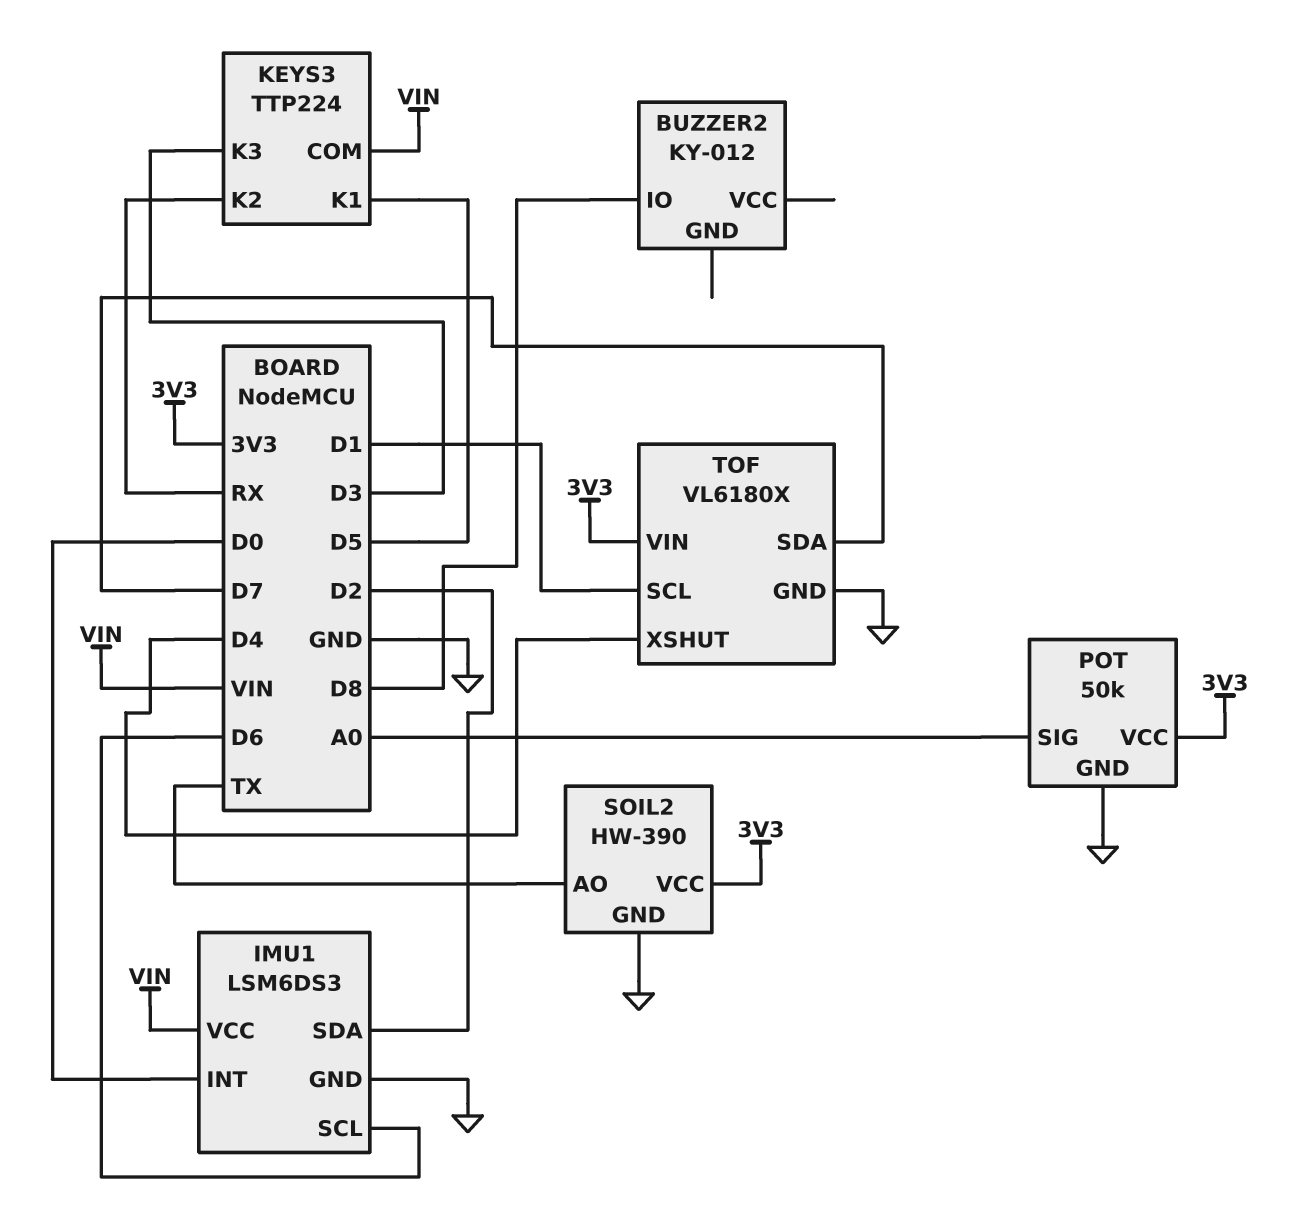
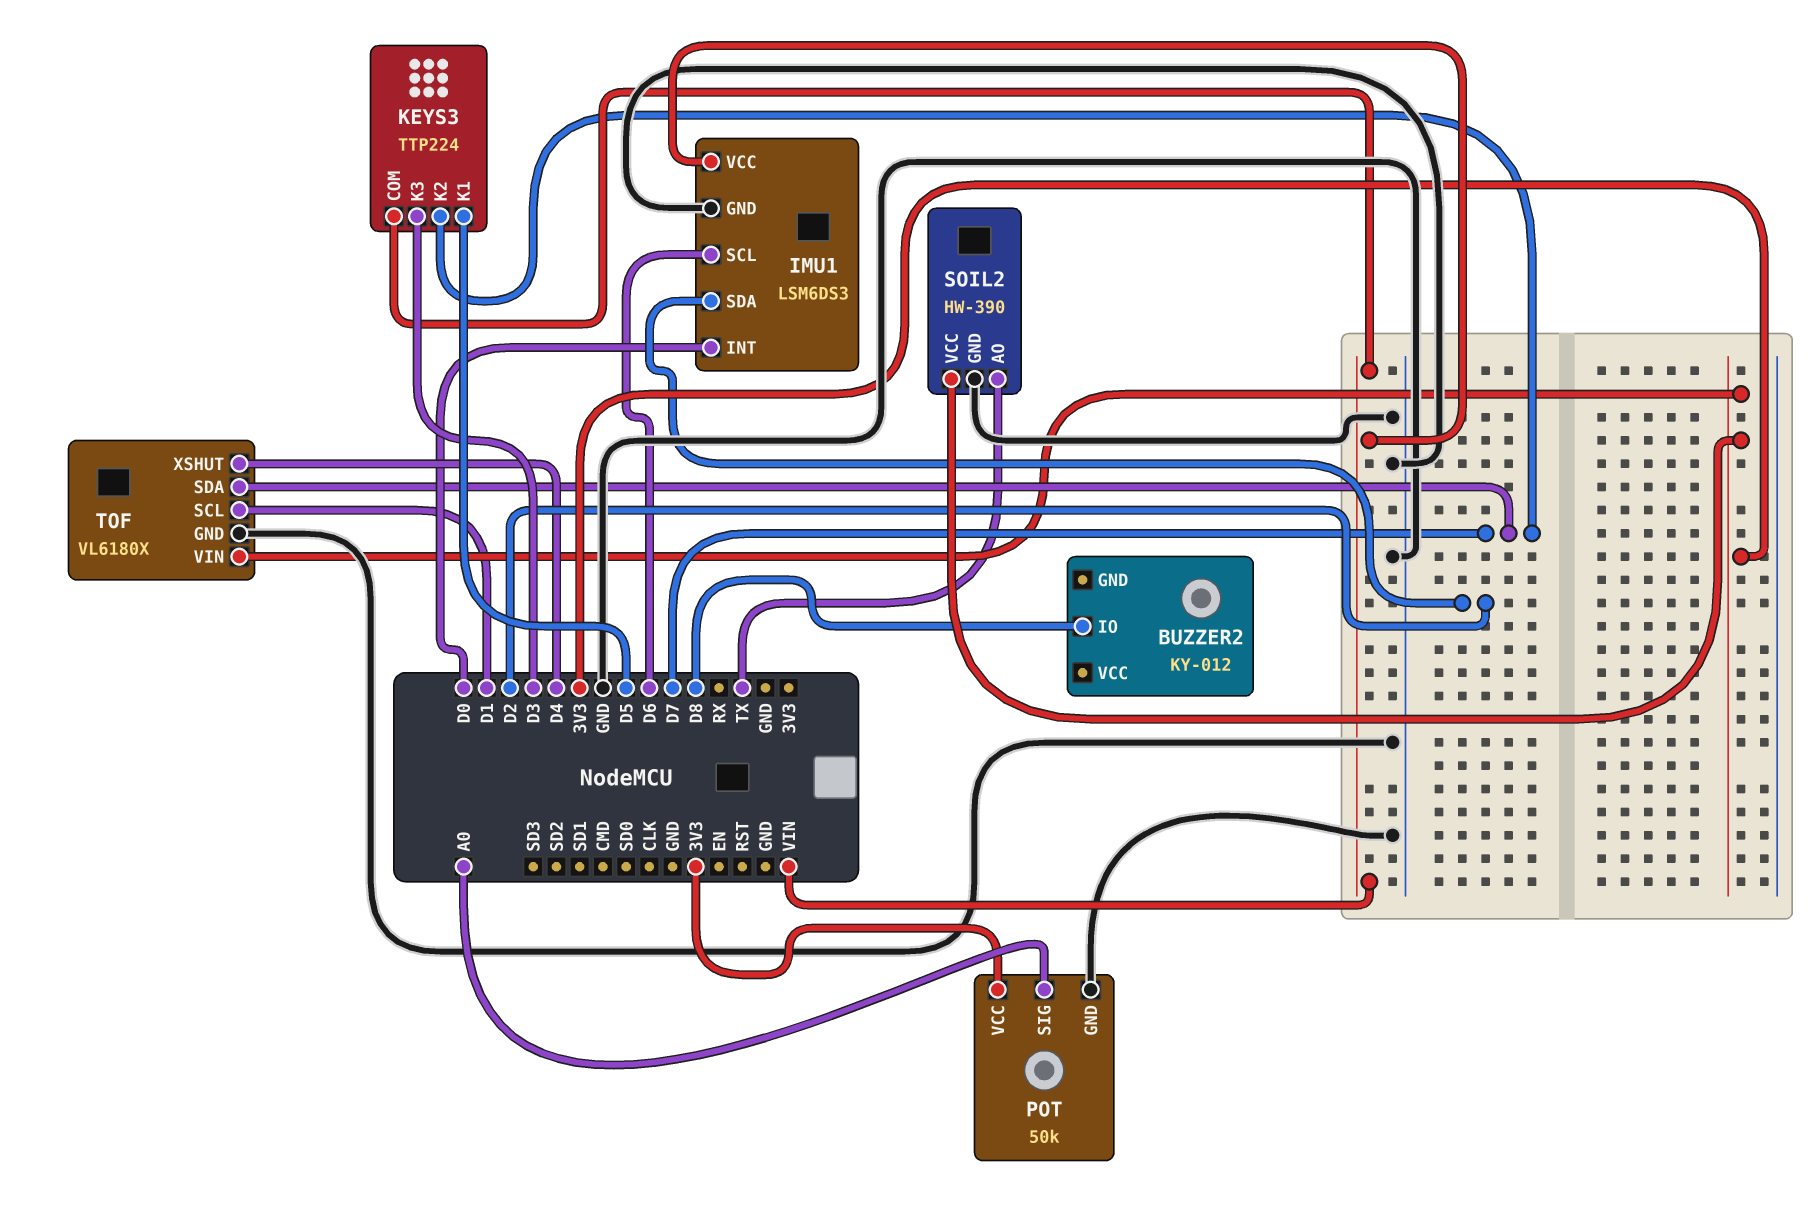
KEYS3 pin K2: RX -> D7

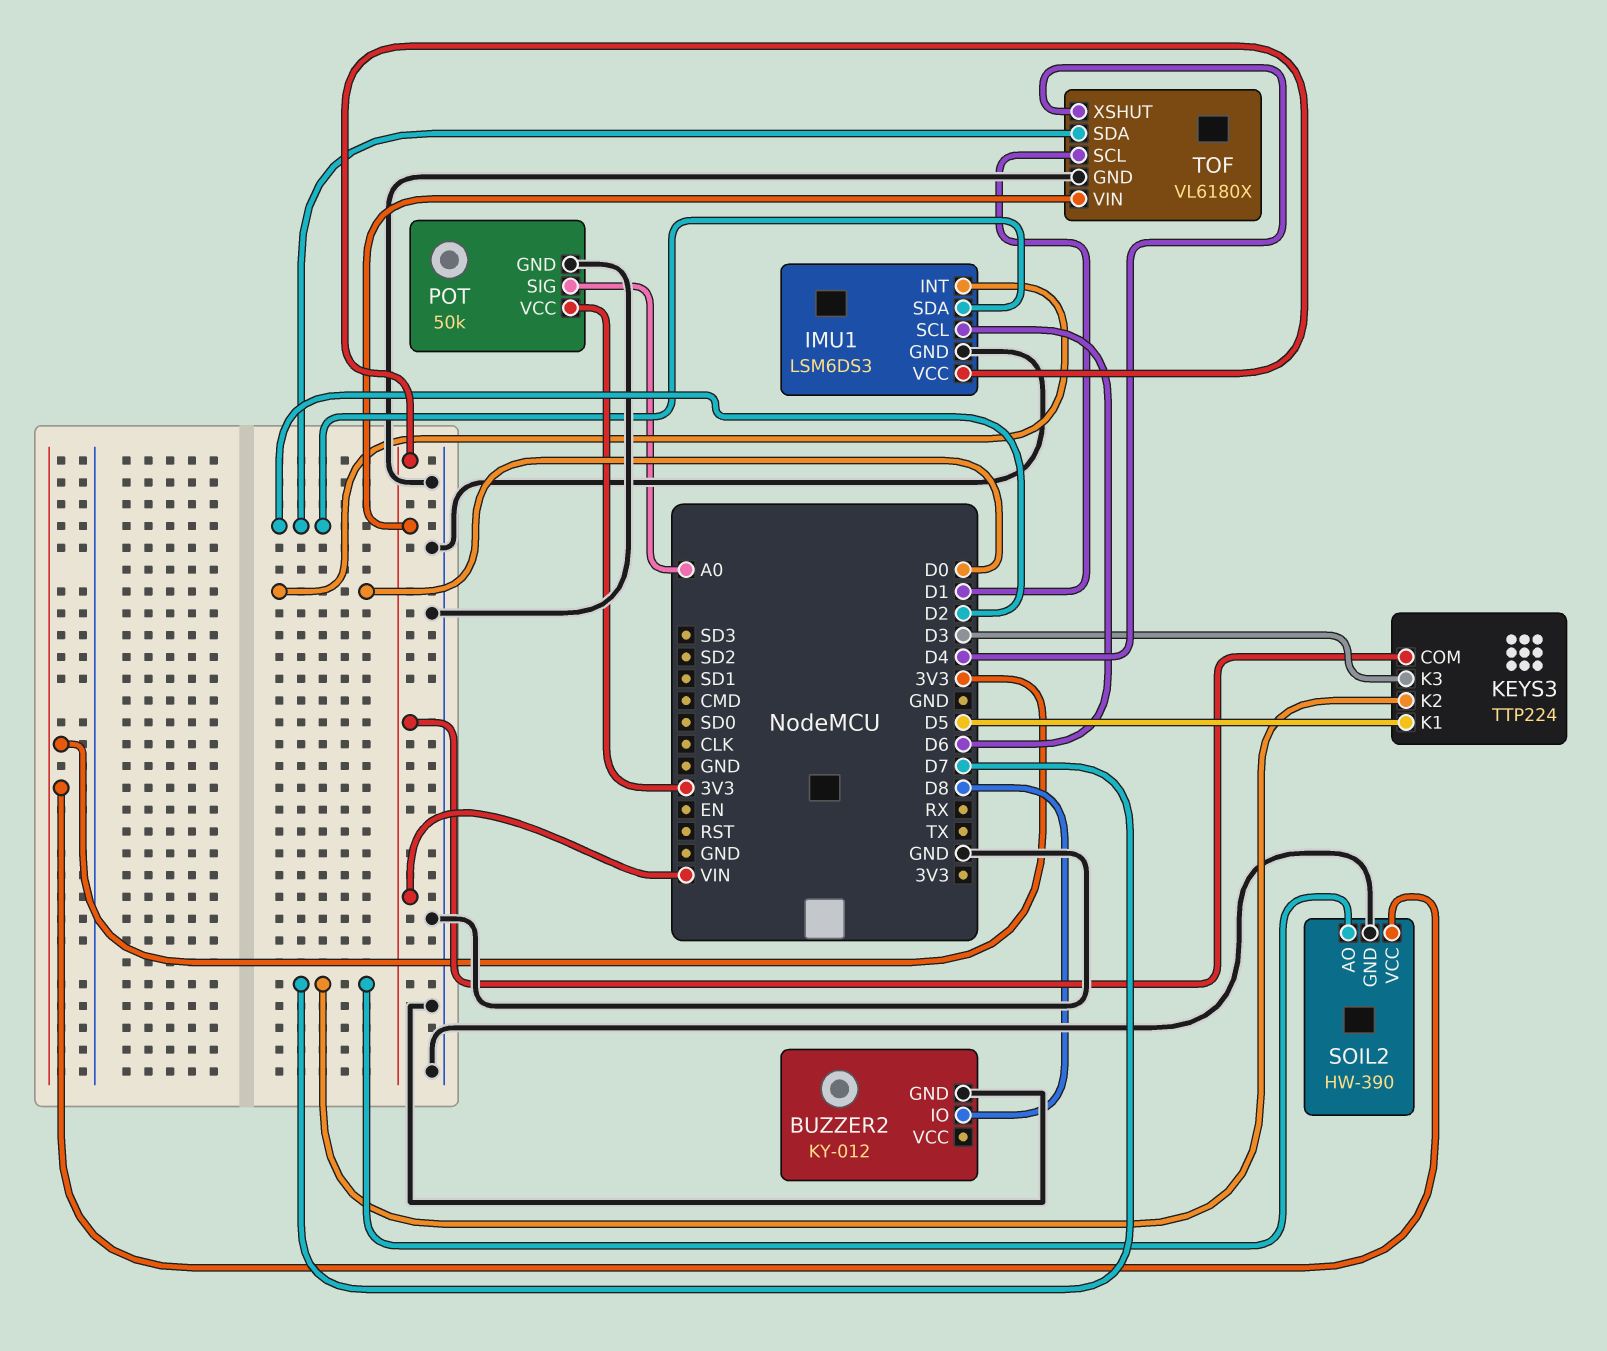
BUZZER2 pin GND: none -> GND
SOIL2 pin AO: TX -> D7
TOF pin SDA: D7 -> D2
TOF pin VIN: 3V3 -> VIN

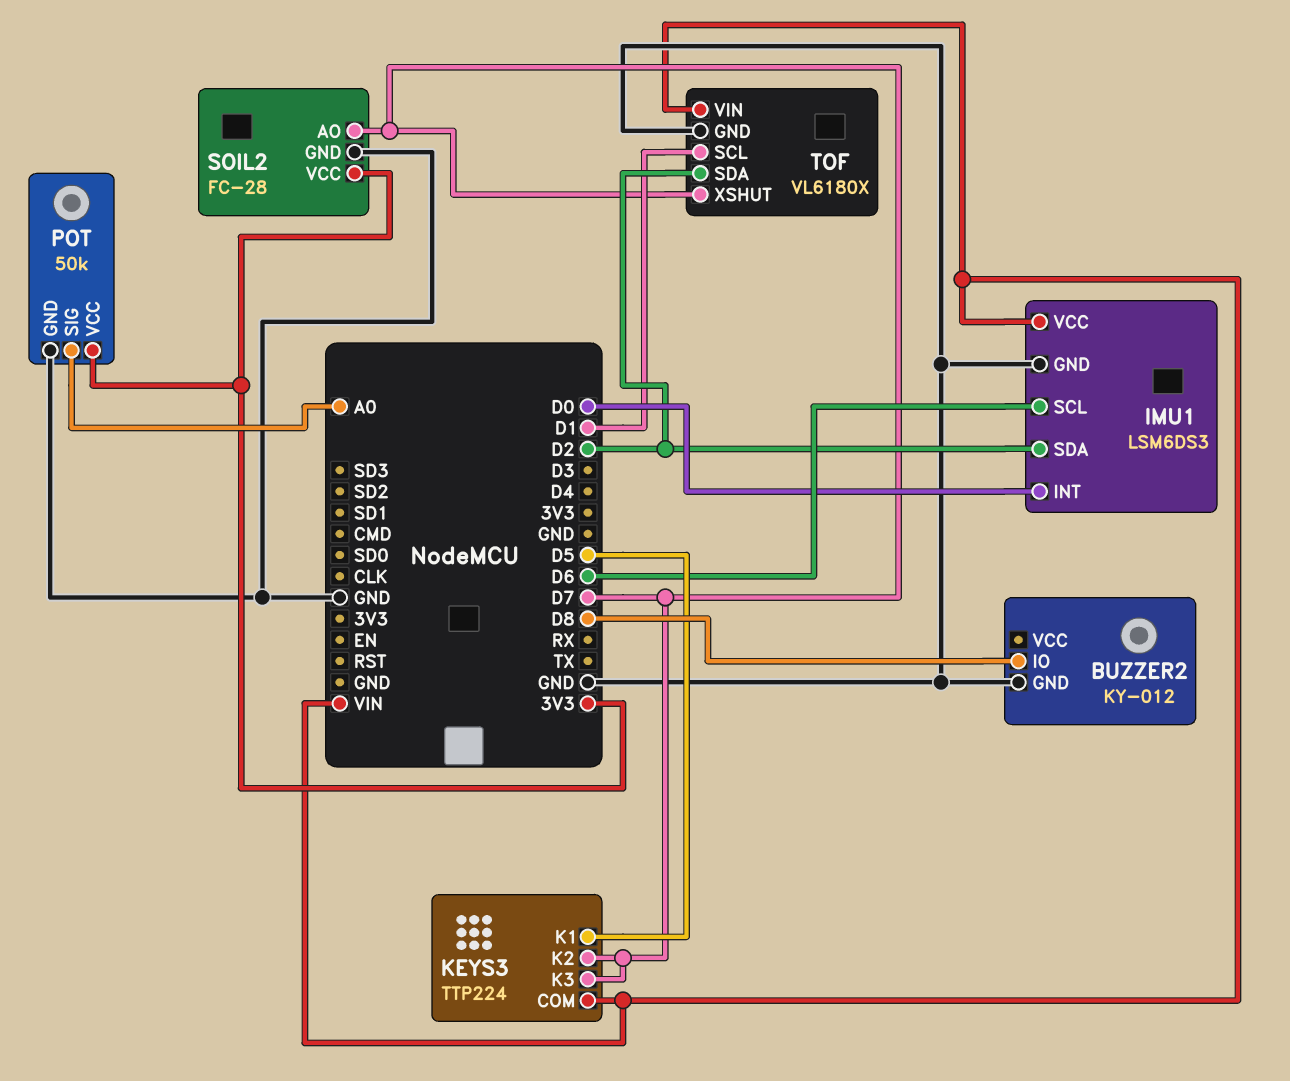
KEYS3 pin K3: D3 -> D7
SOIL2: HW-390 -> FC-28
TOF pin XSHUT: D4 -> D7

